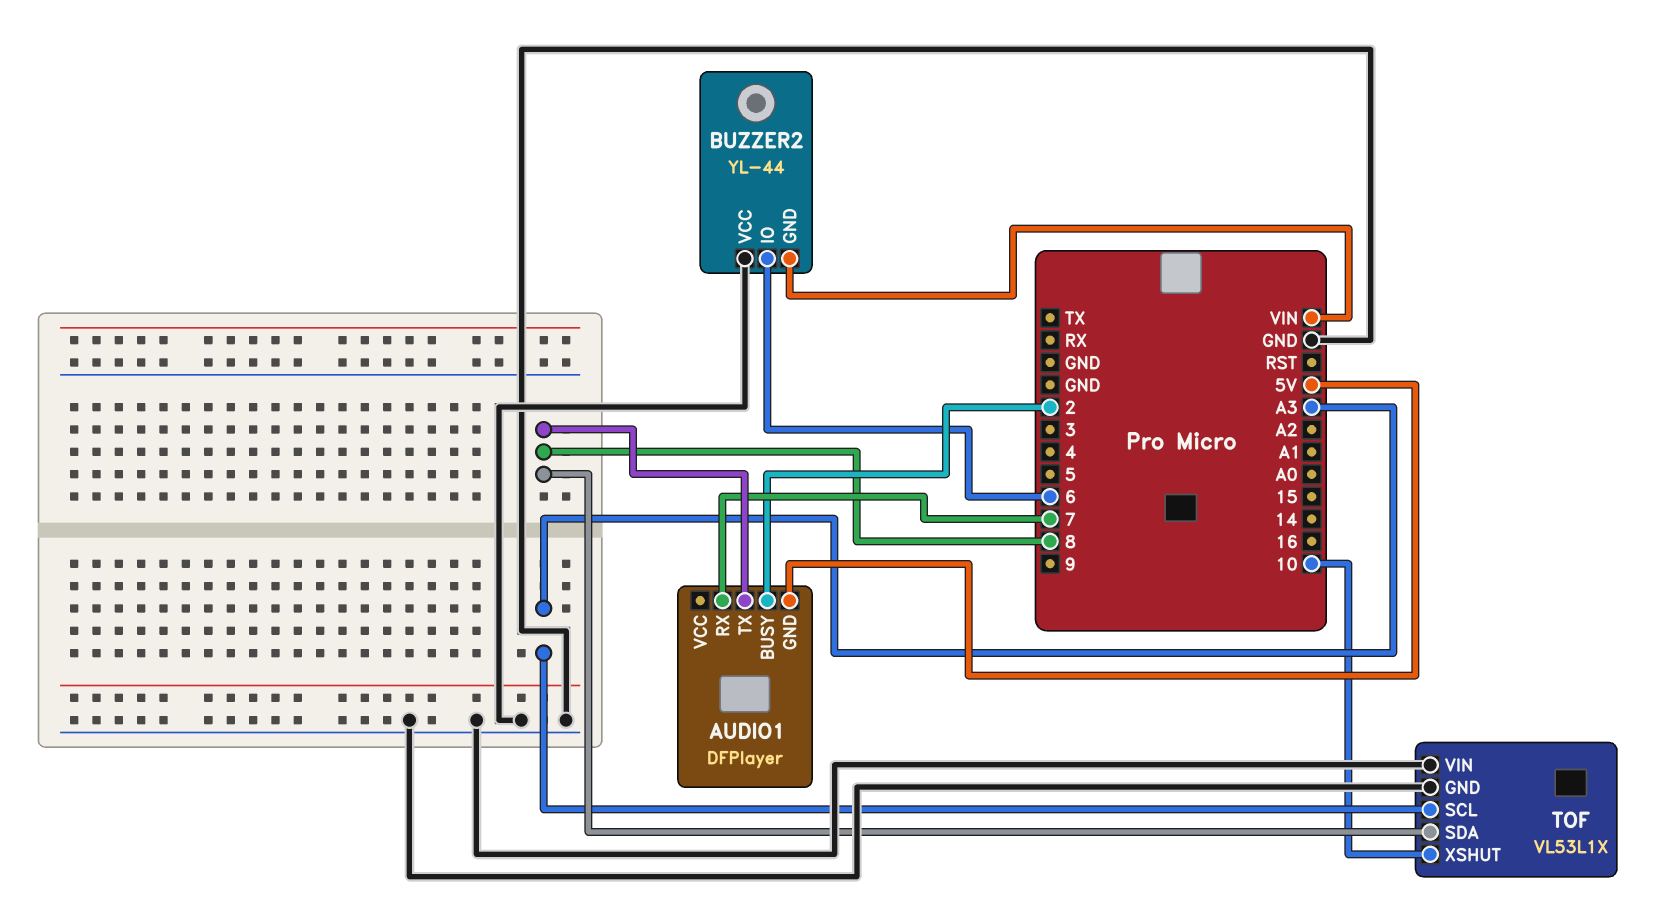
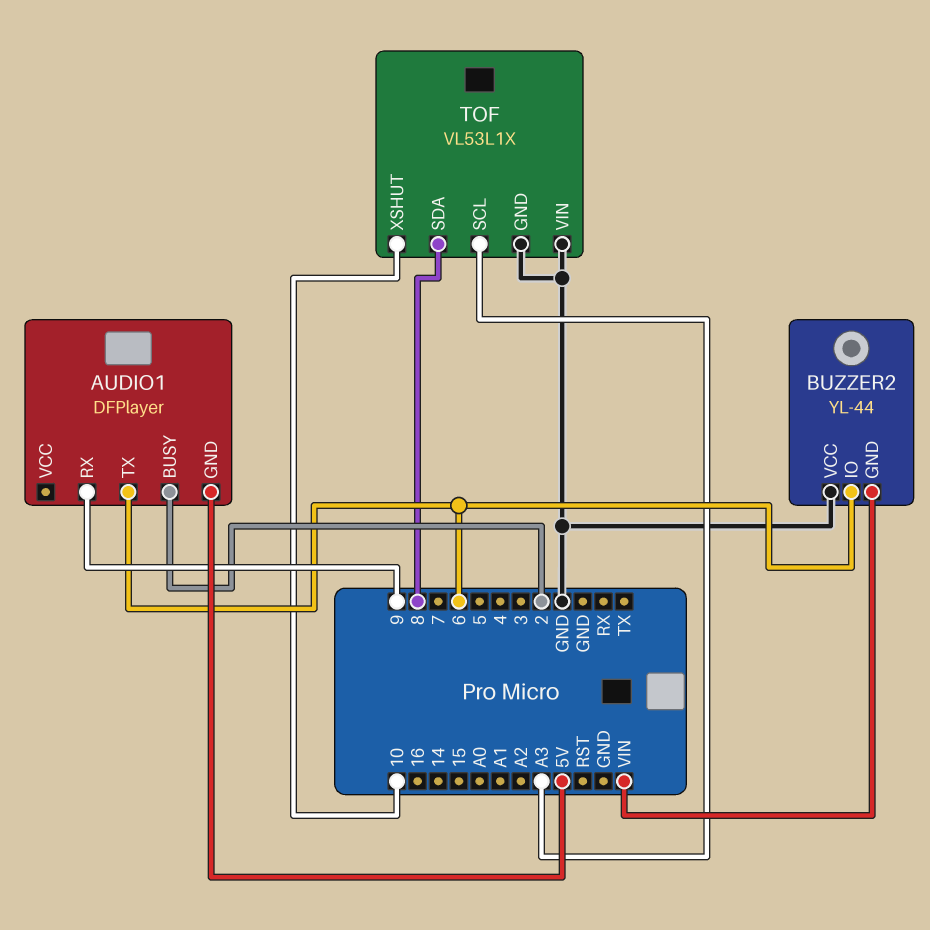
AUDIO1 pin RX: 7 -> 9
AUDIO1 pin TX: 8 -> 6

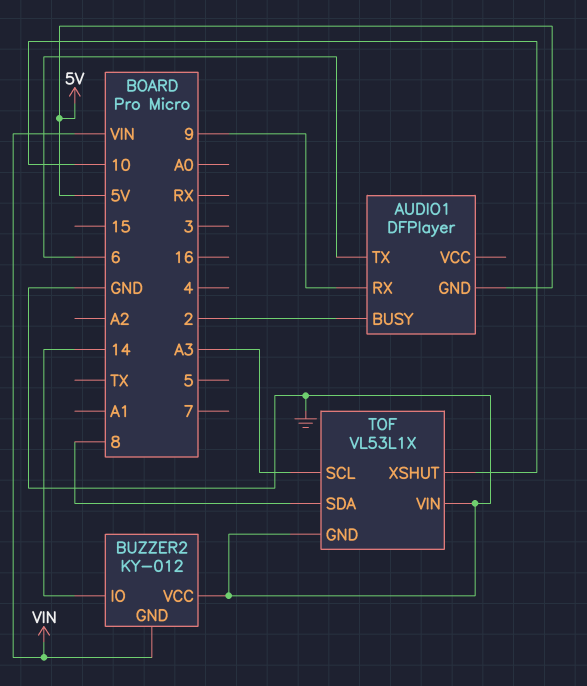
BUZZER2: YL-44 -> KY-012
BUZZER2 pin IO: 6 -> 14

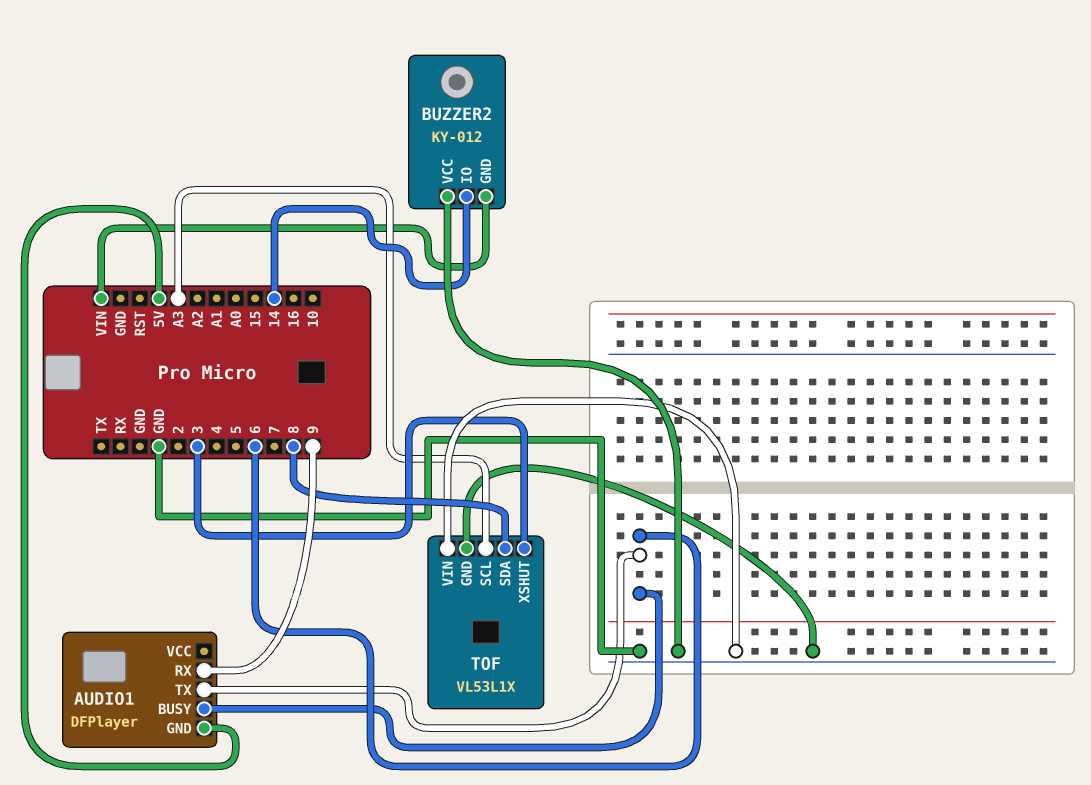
AUDIO1 pin BUSY: 2 -> 6
TOF pin XSHUT: 10 -> 3

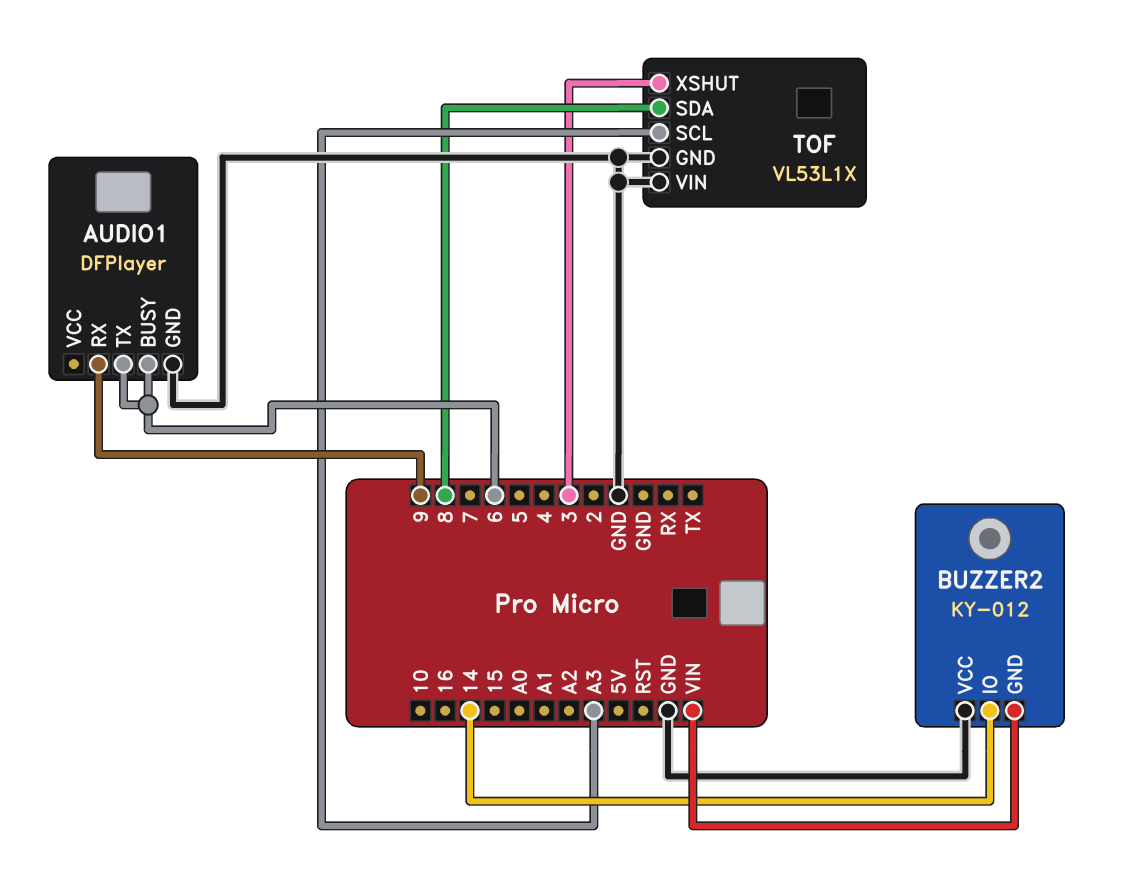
AUDIO1 pin GND: 5V -> GND

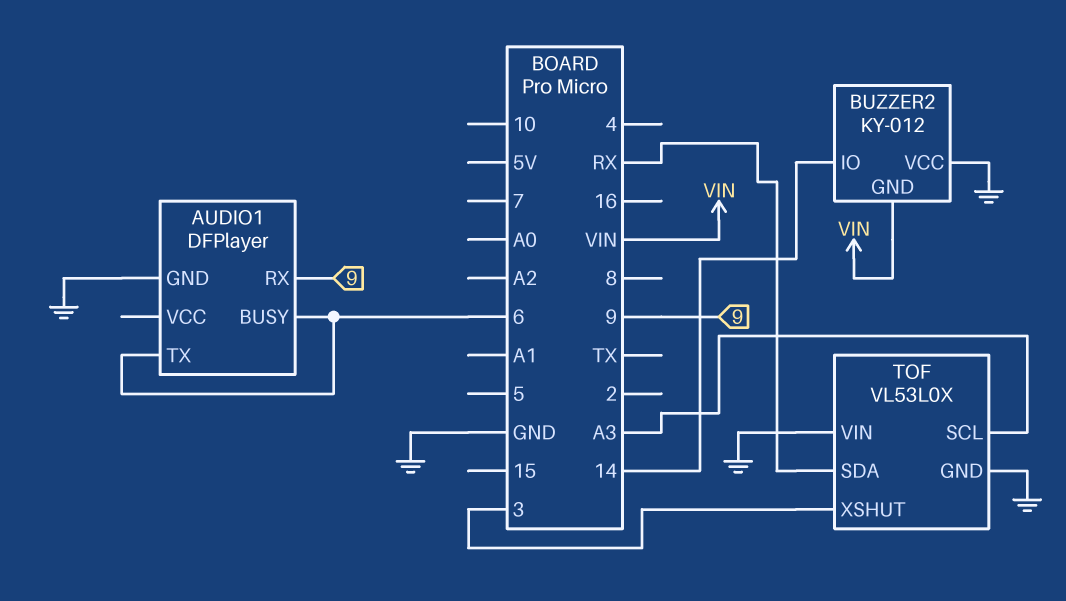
TOF: VL53L1X -> VL53L0X
TOF pin SDA: 8 -> RX

